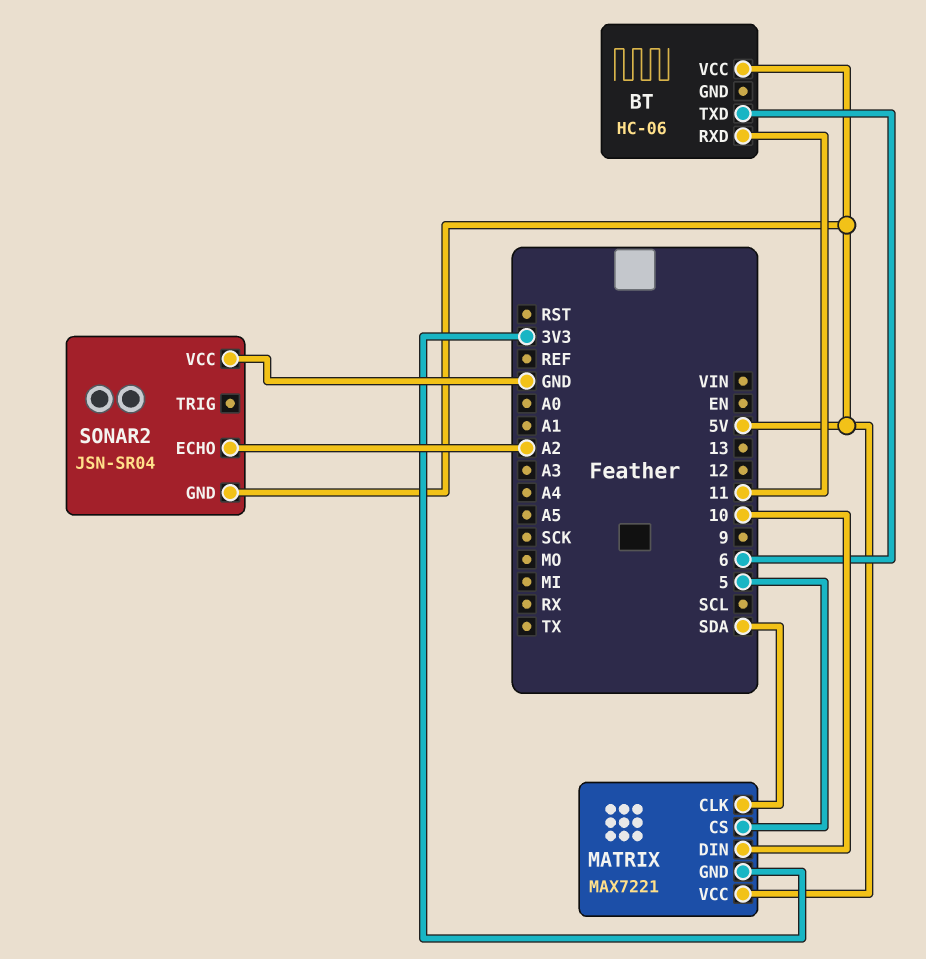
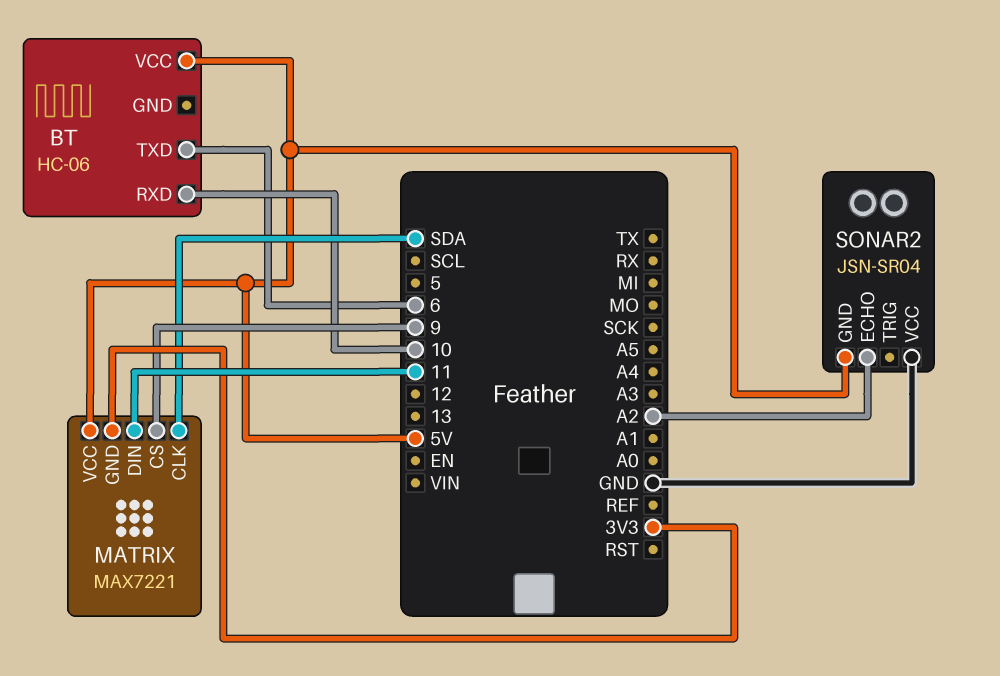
BT pin RXD: 11 -> 10
MATRIX pin CS: 5 -> 9
MATRIX pin DIN: 10 -> 11

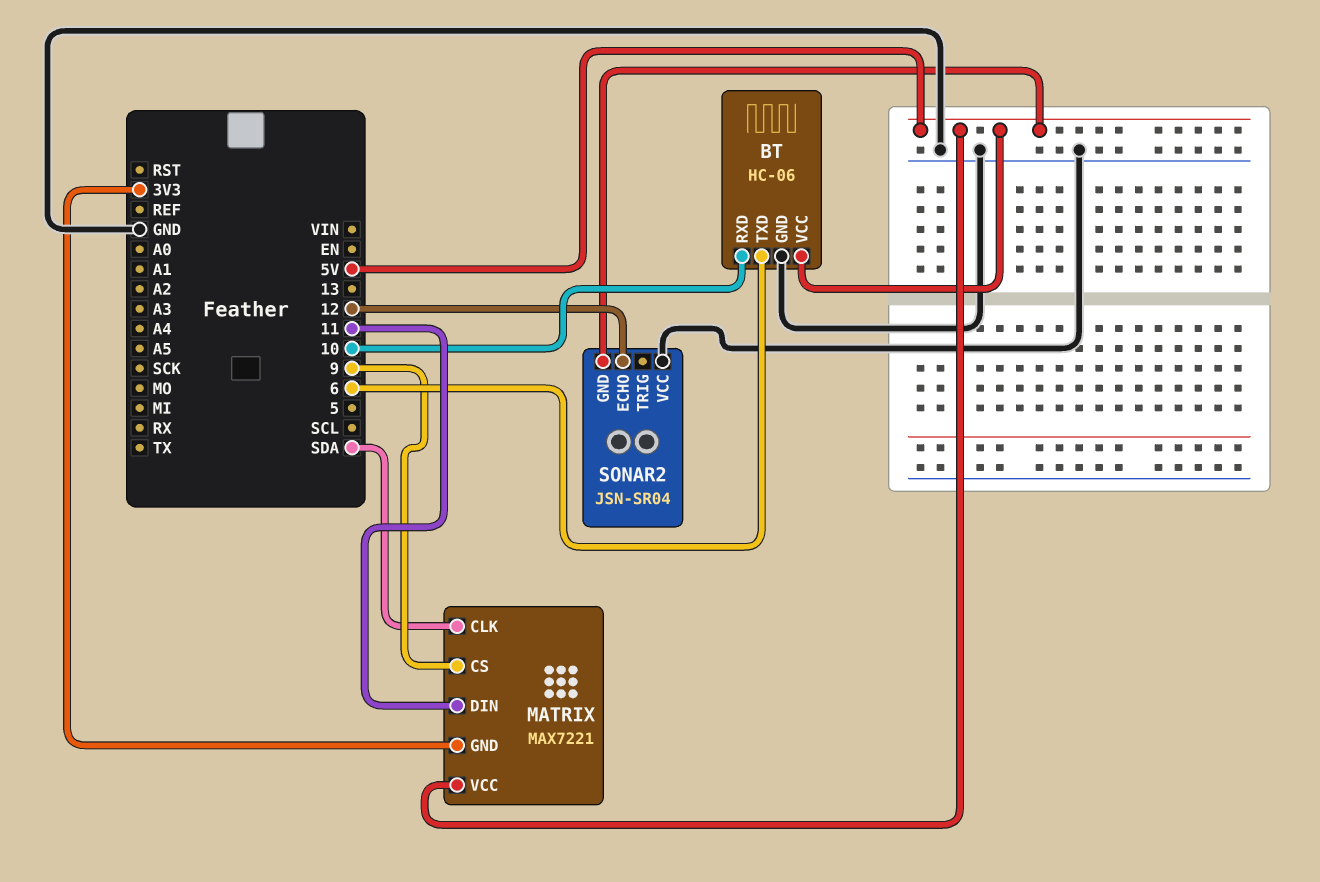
BT pin GND: none -> GND
SONAR2 pin ECHO: A2 -> 12

